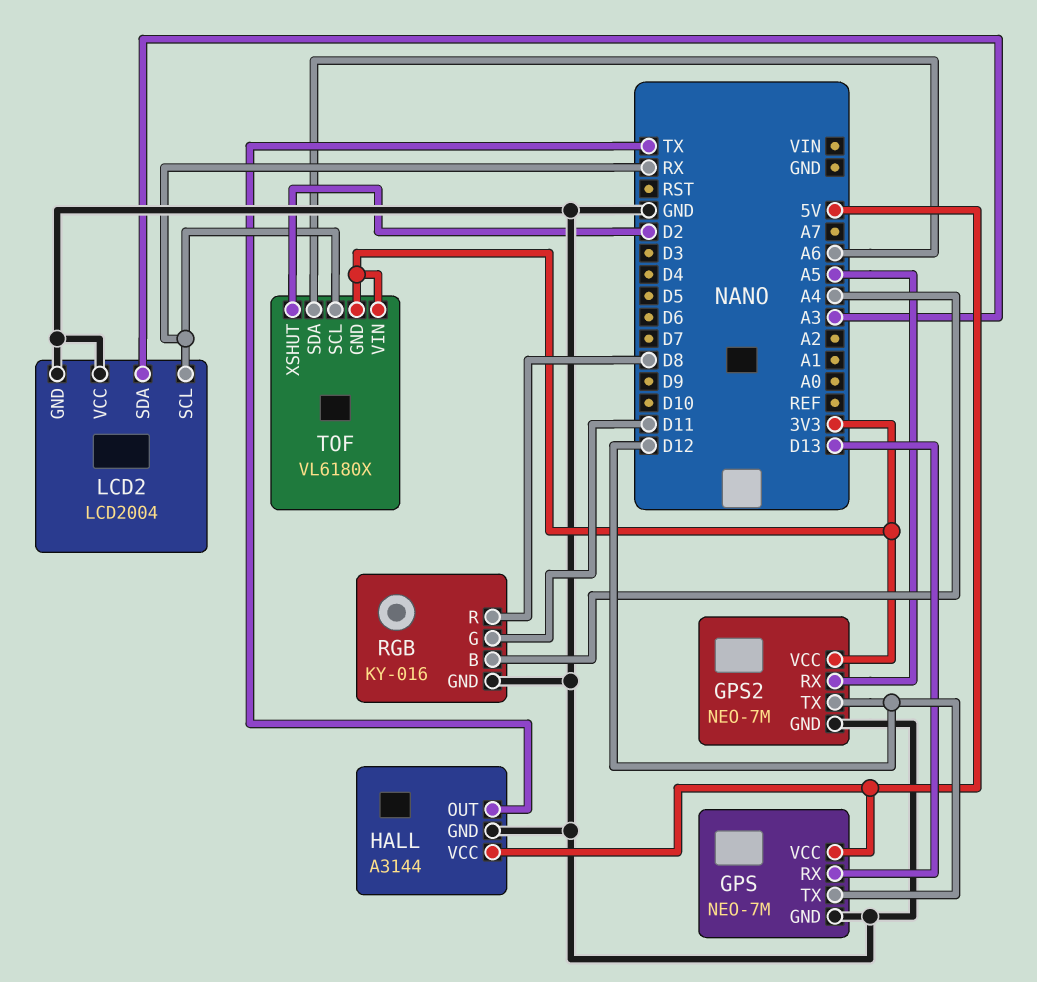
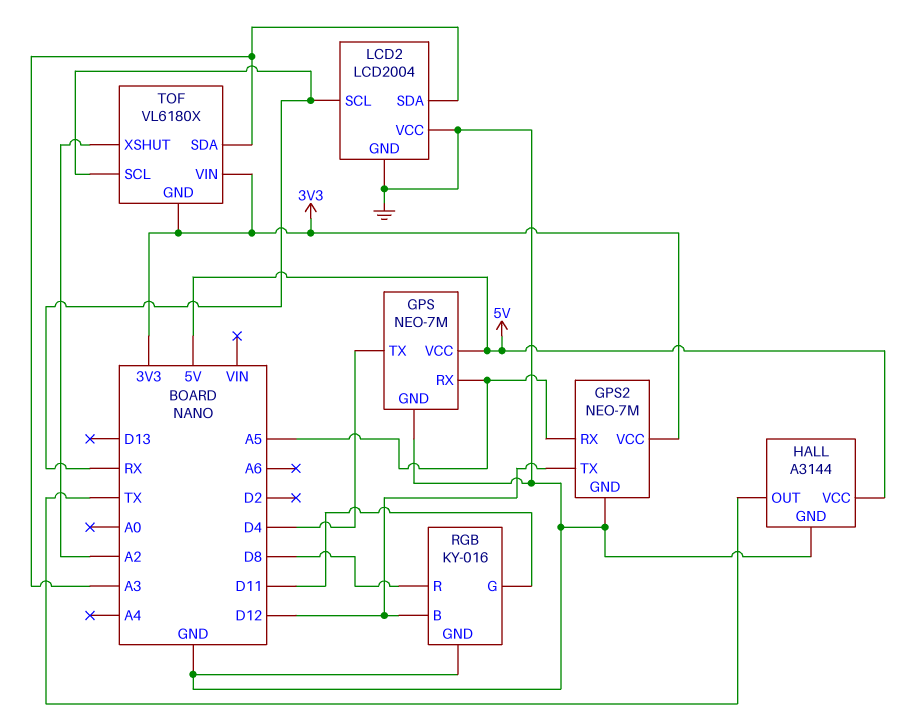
GPS pin RX: D13 -> A5
GPS pin TX: D12 -> D4
RGB pin B: A4 -> D12
TOF pin SDA: A6 -> A3
TOF pin XSHUT: D2 -> A2

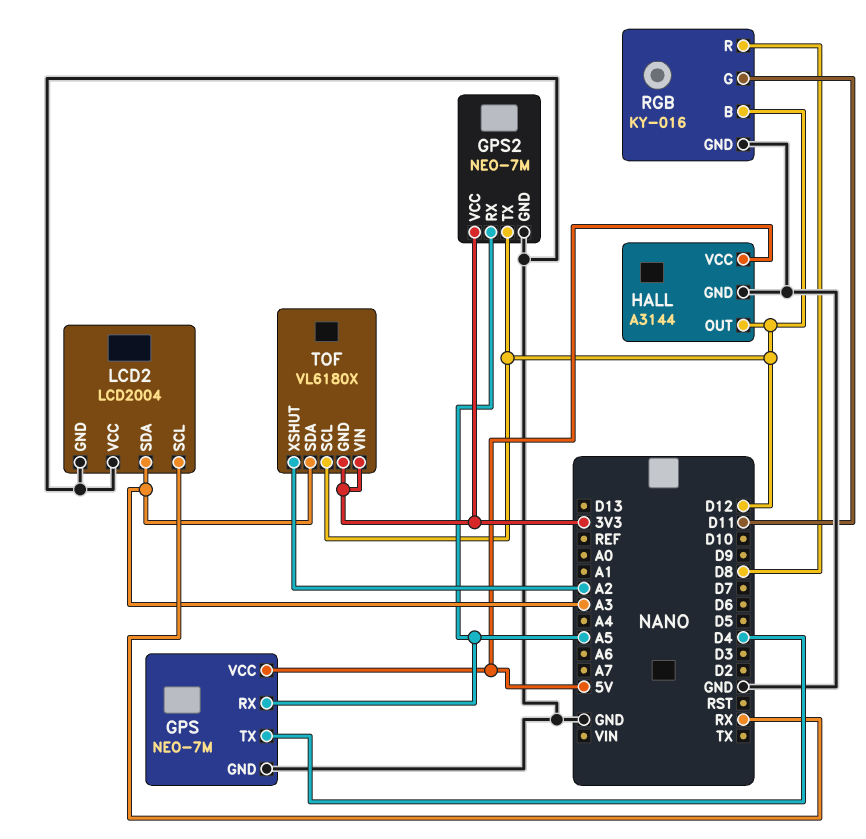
HALL pin OUT: TX -> D12
TOF pin SCL: RX -> D12

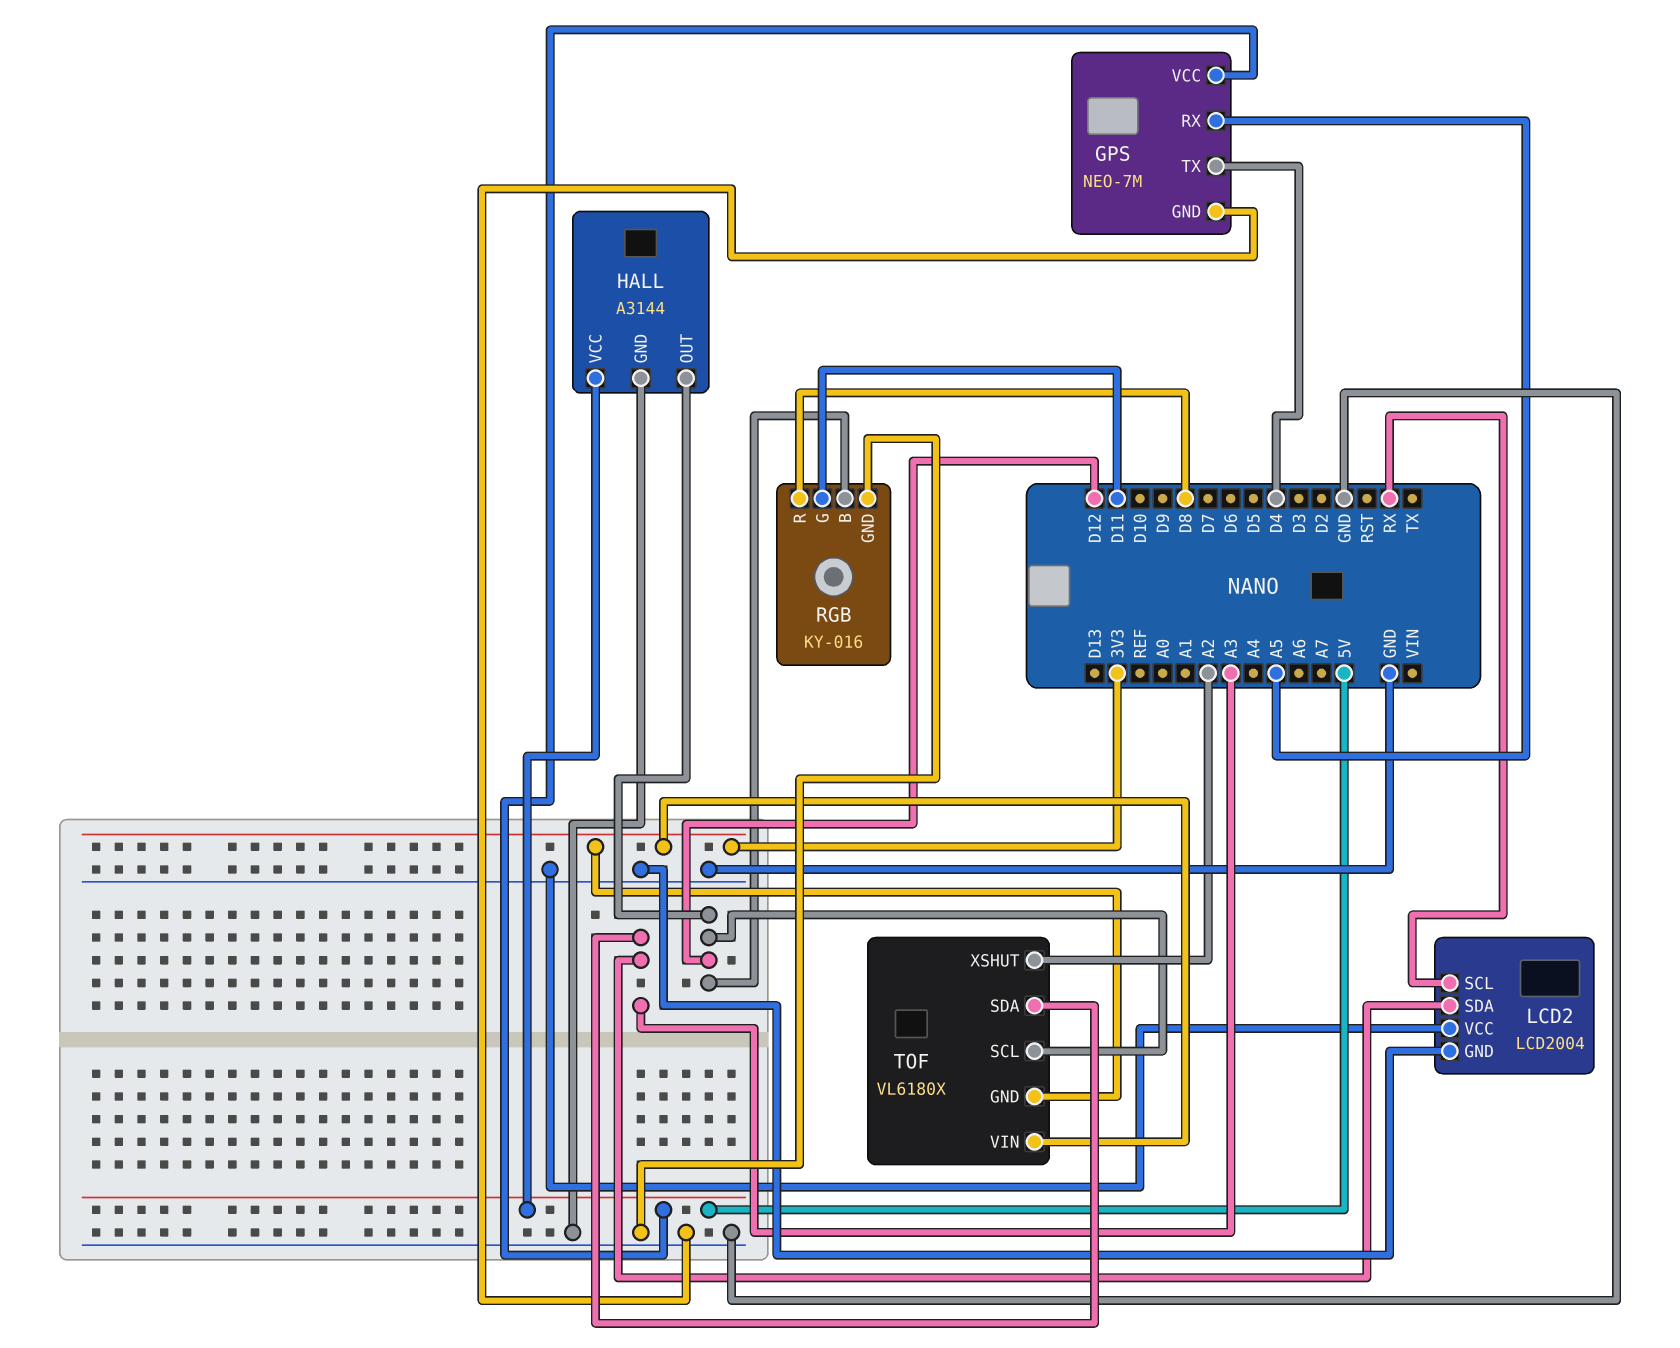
GPS2: NEO-7M -> none
GPS2 pin GND: GND -> none
GPS2 pin RX: A5 -> none
GPS2 pin TX: D12 -> none
GPS2 pin VCC: 3V3 -> none

